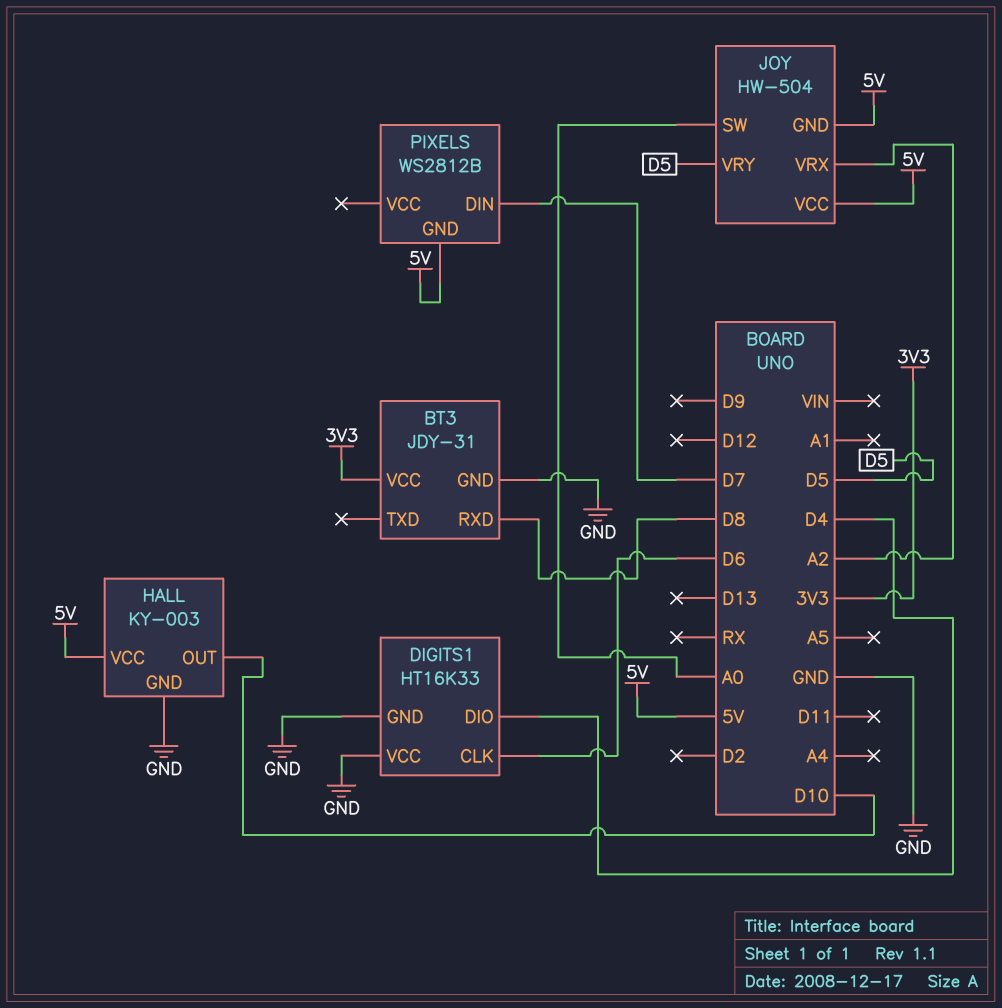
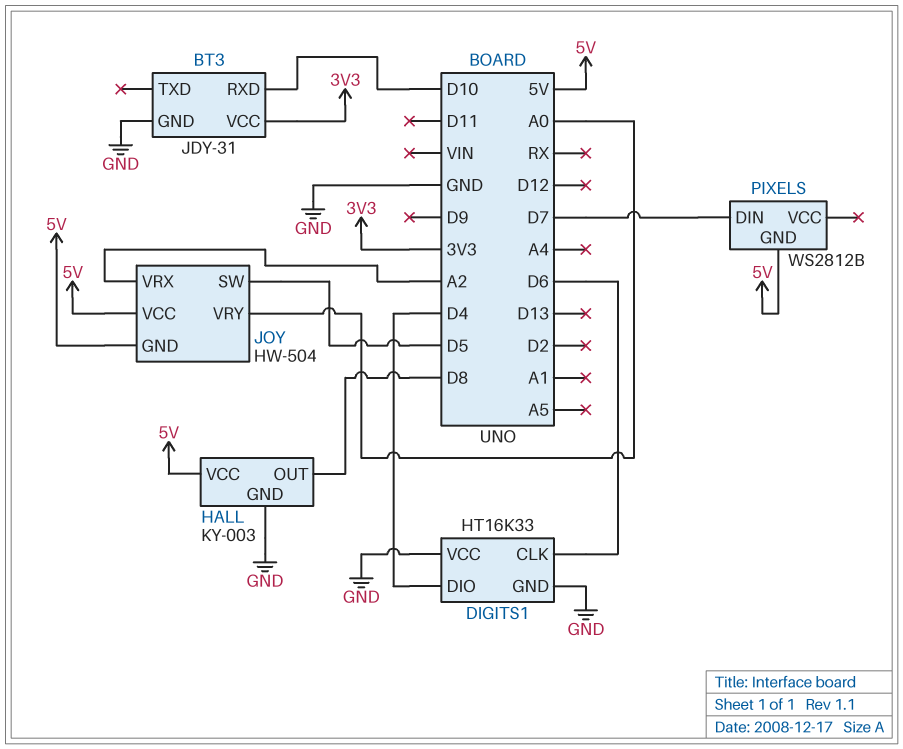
BT3 pin RXD: D8 -> D10
HALL pin OUT: D10 -> D8
JOY pin SW: A0 -> D5
JOY pin VRY: D5 -> A0

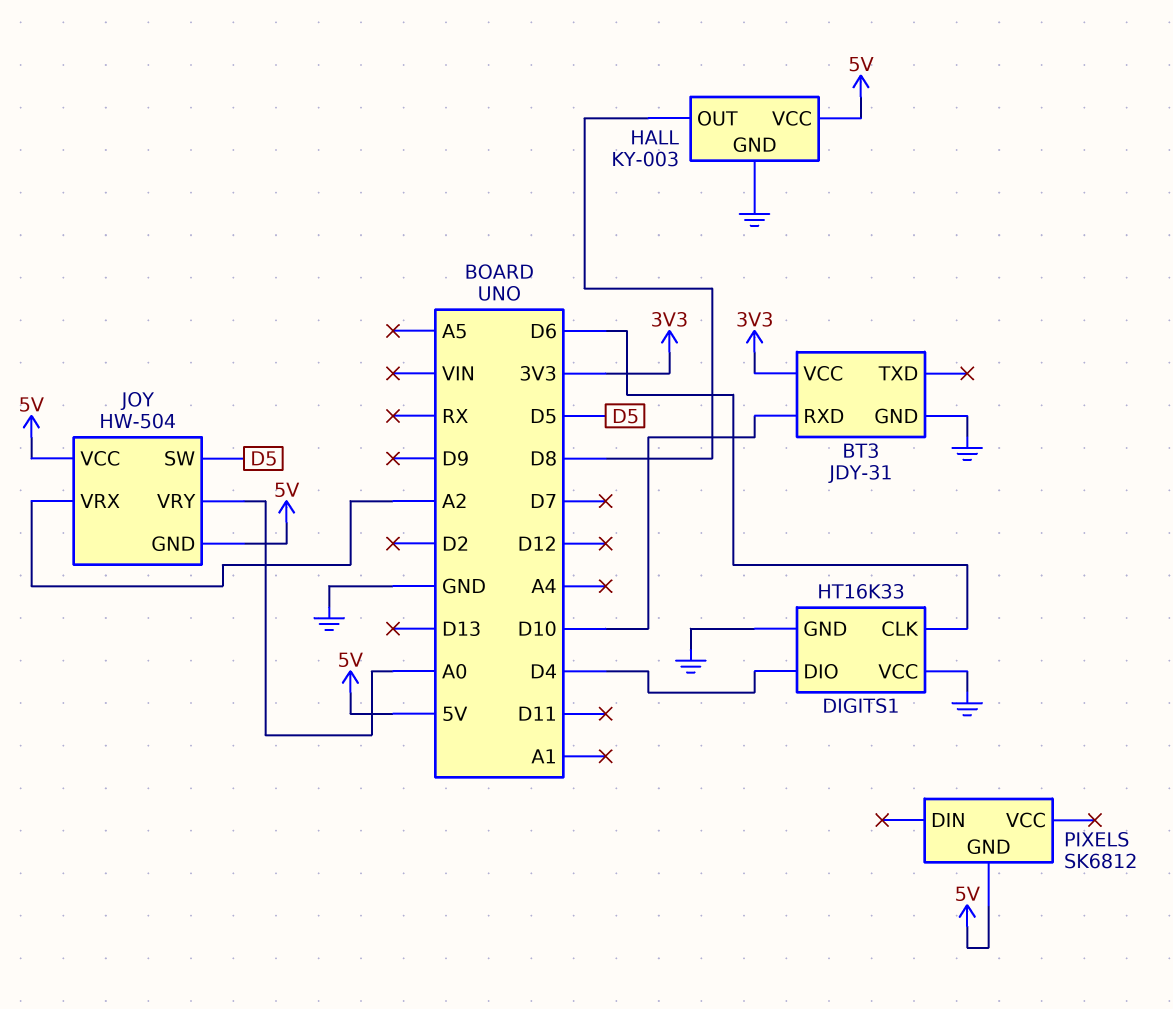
PIXELS: WS2812B -> SK6812
PIXELS pin DIN: D7 -> none

